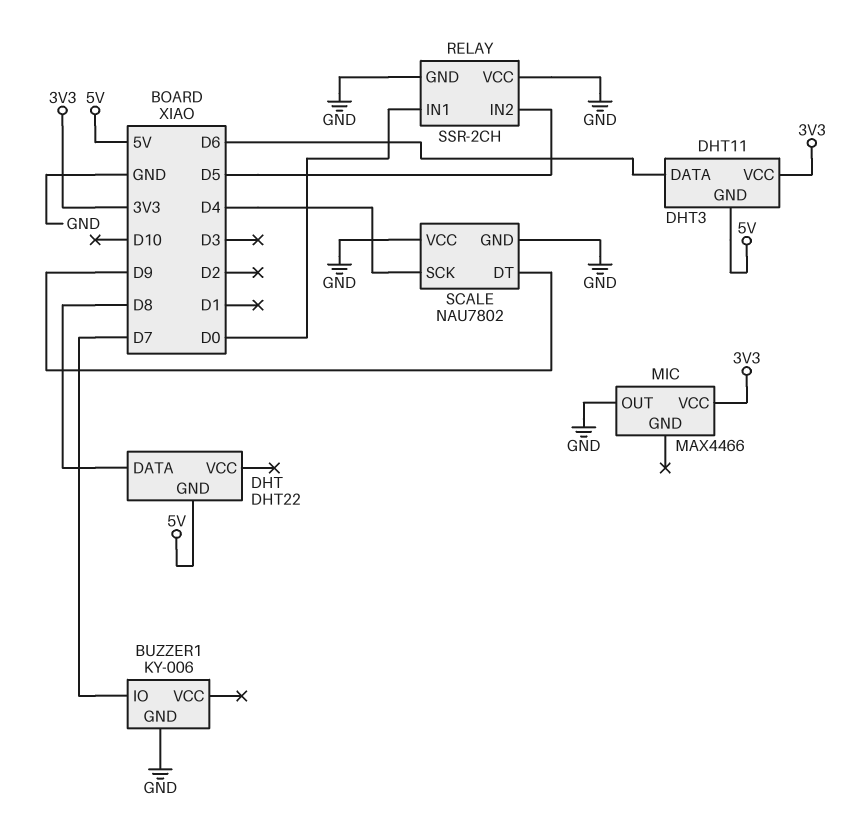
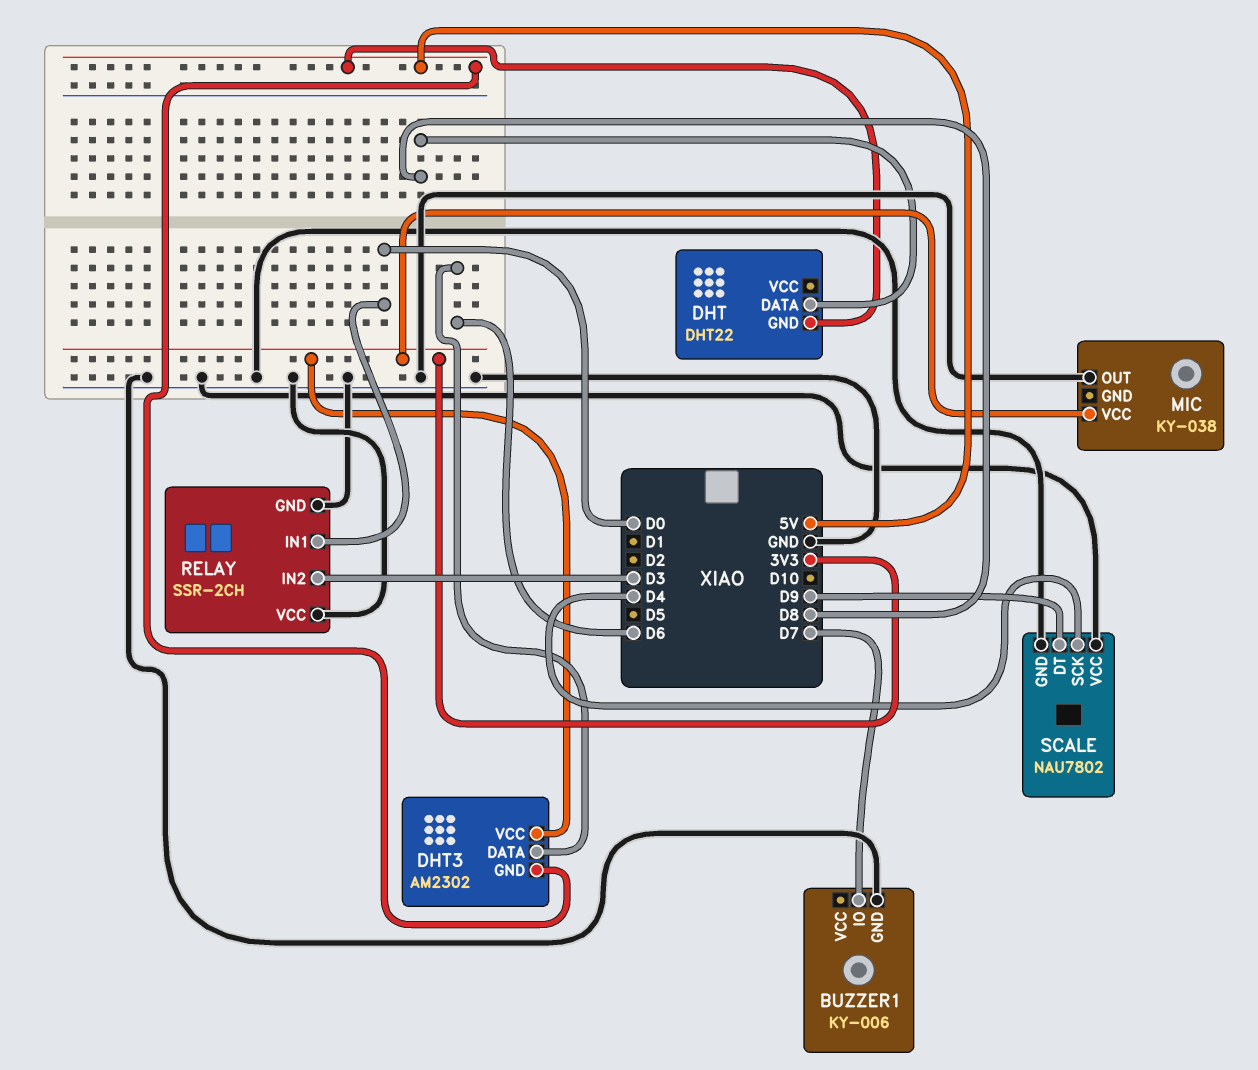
DHT3: DHT11 -> AM2302
MIC: MAX4466 -> KY-038
RELAY pin IN2: D5 -> D3

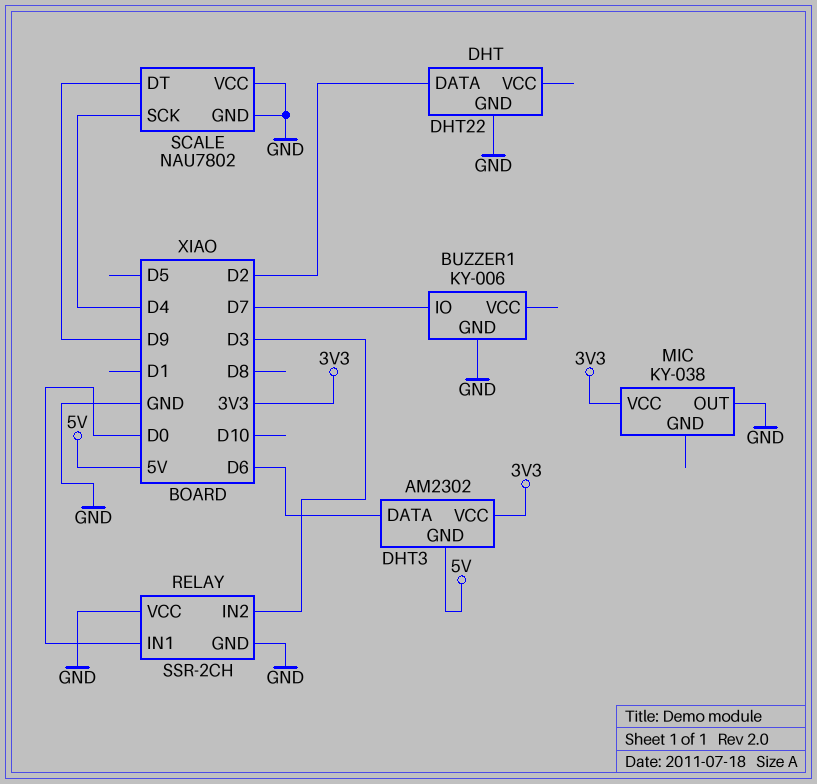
DHT pin DATA: D8 -> D2
DHT pin GND: 5V -> GND

